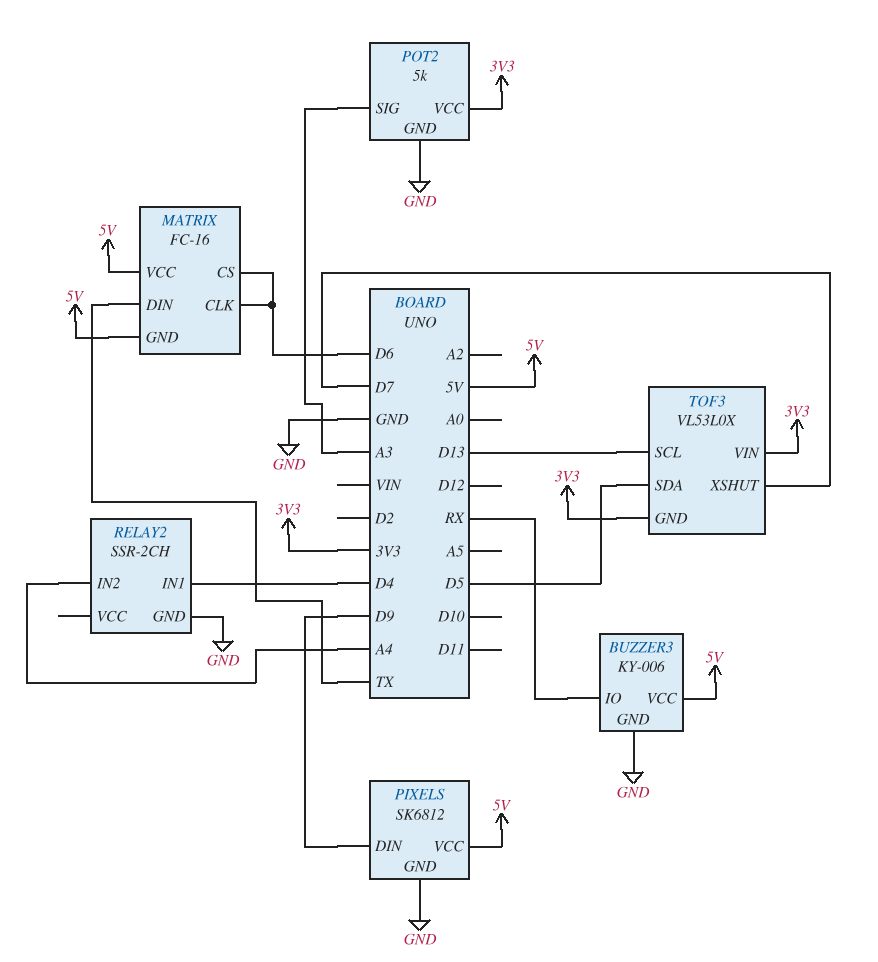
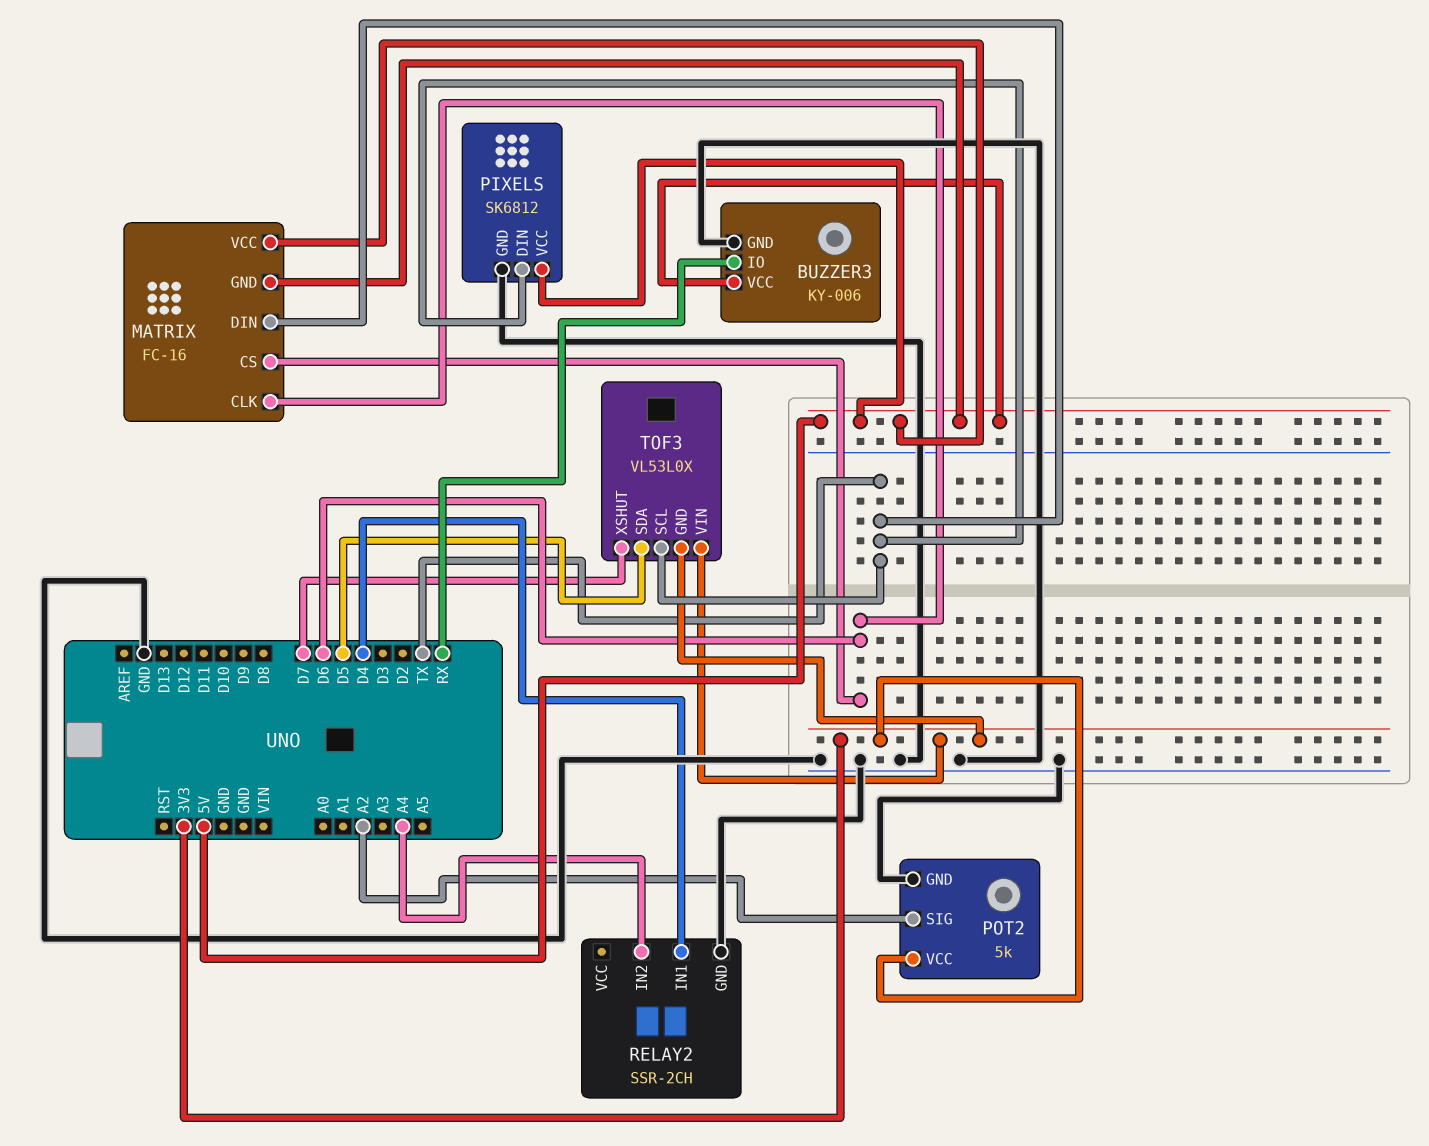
PIXELS pin DIN: D9 -> TX
POT2 pin SIG: A3 -> A2
TOF3 pin SCL: D13 -> TX

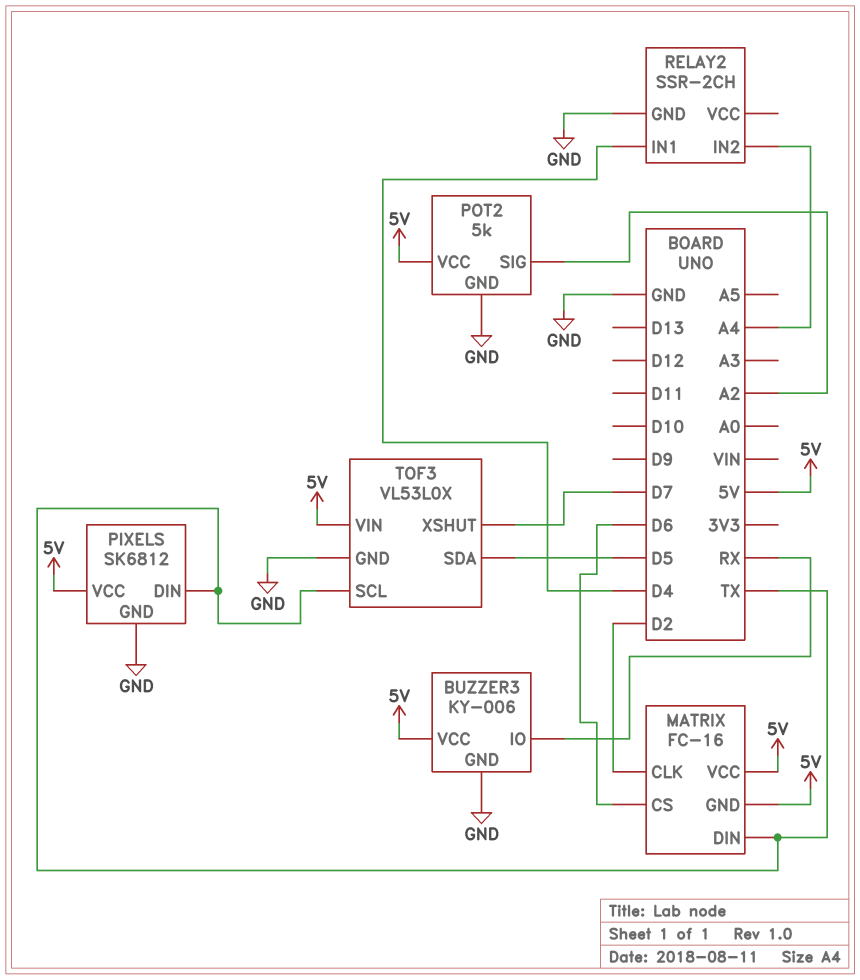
MATRIX pin CLK: D6 -> D2
POT2 pin VCC: 3V3 -> 5V
TOF3 pin GND: 3V3 -> GND
TOF3 pin VIN: 3V3 -> 5V

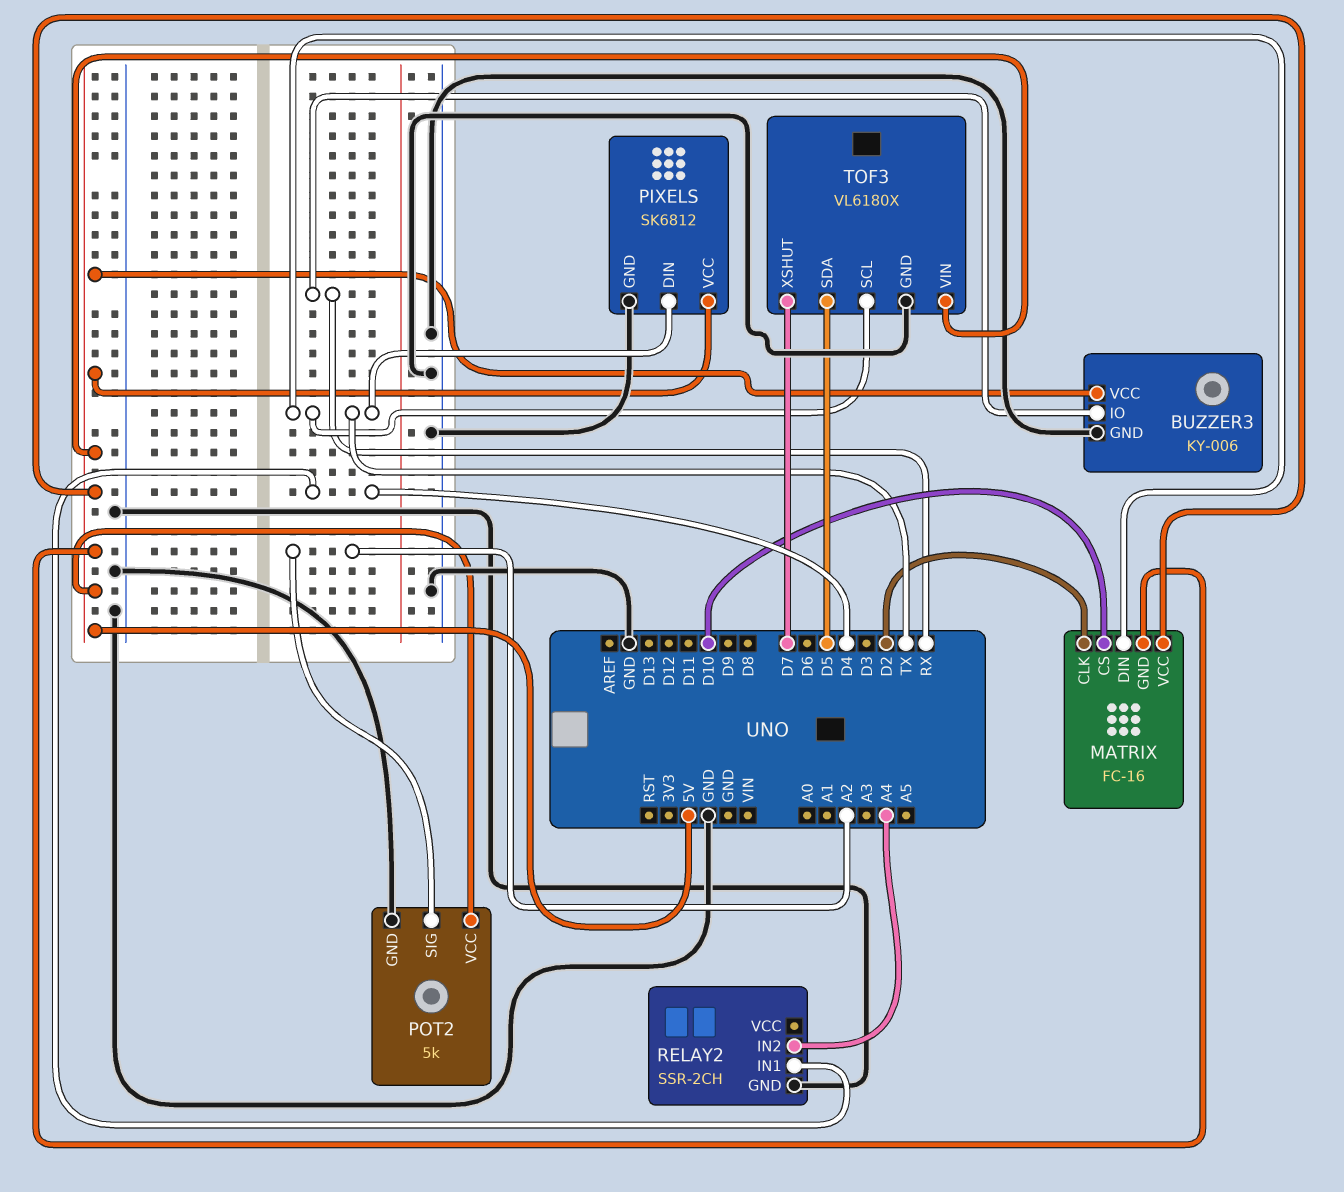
MATRIX pin CS: D6 -> D10
TOF3: VL53L0X -> VL6180X

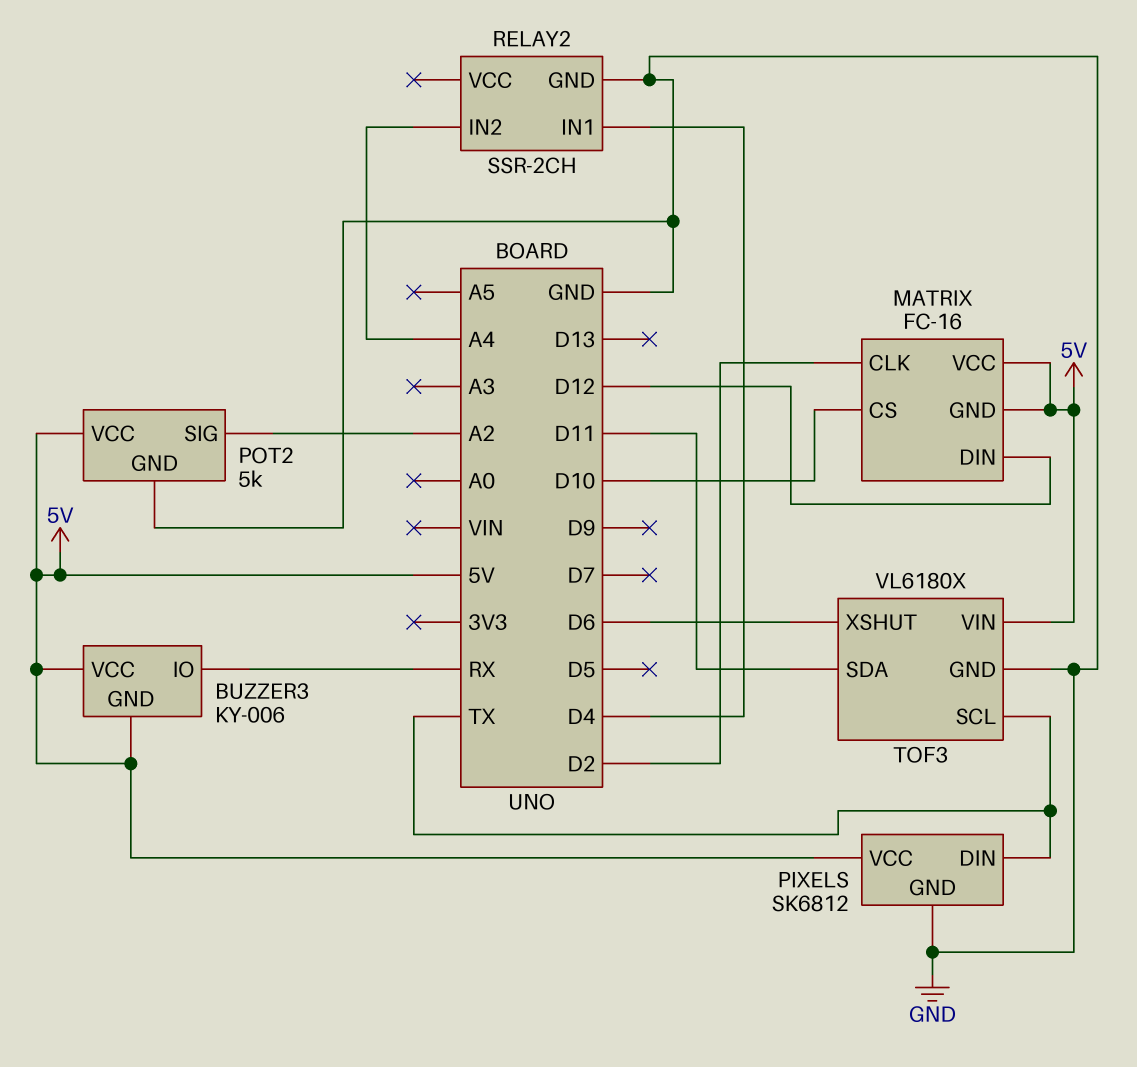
BUZZER3 pin GND: GND -> 5V
MATRIX pin DIN: TX -> D12
TOF3 pin SDA: D5 -> D11
TOF3 pin XSHUT: D7 -> D6

